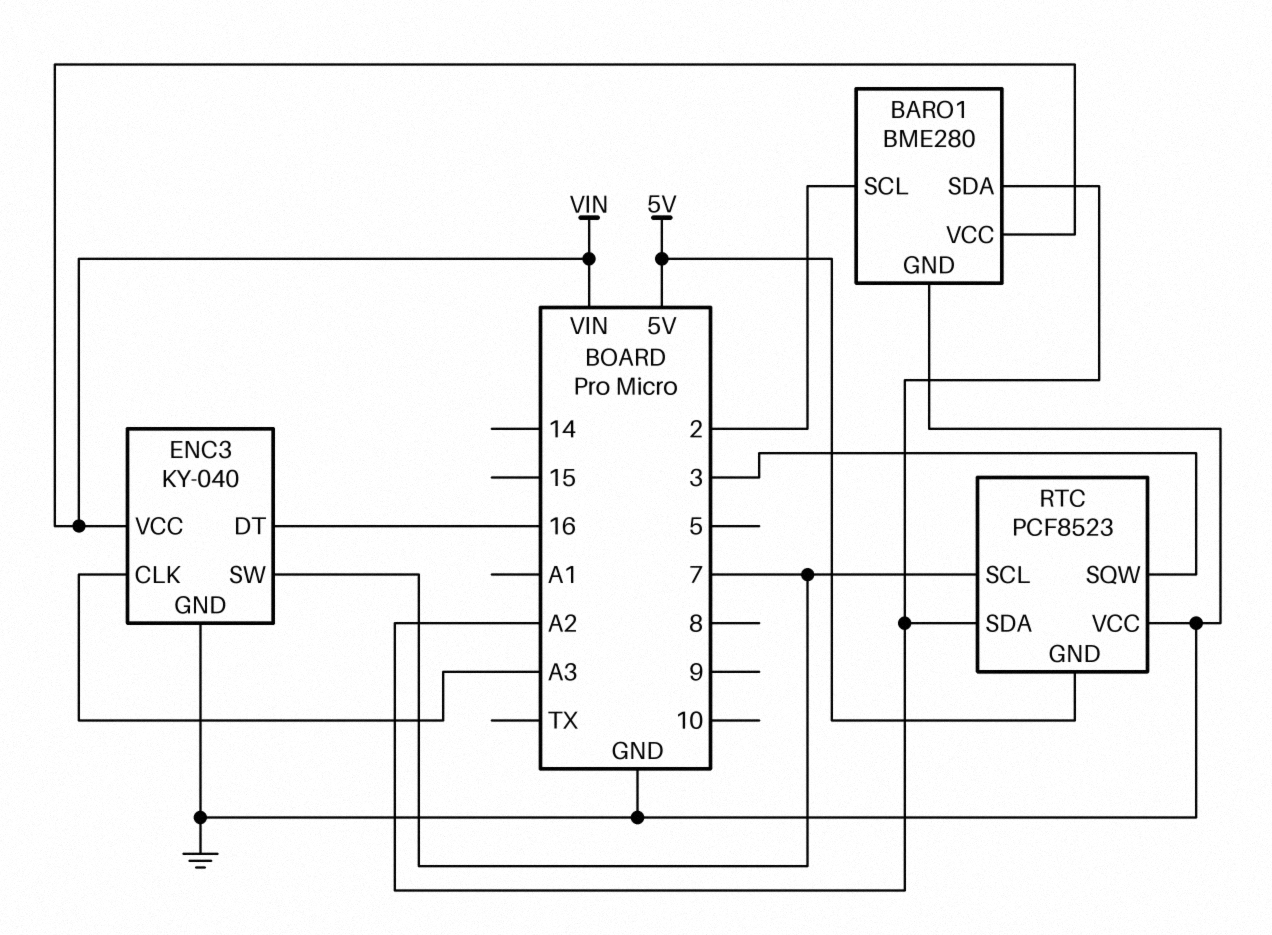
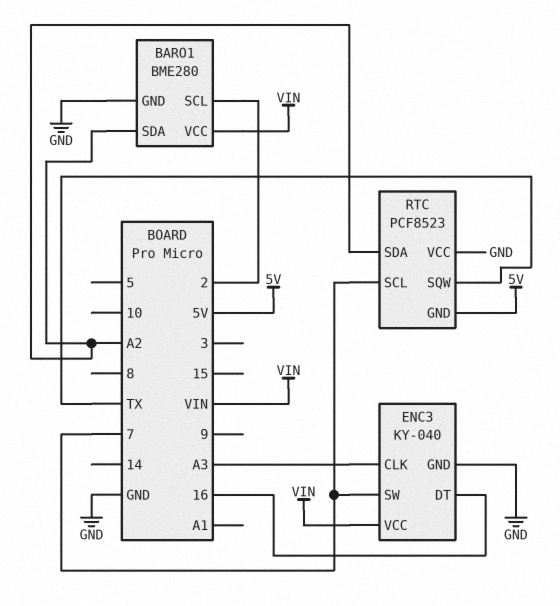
RTC pin SQW: 3 -> TX

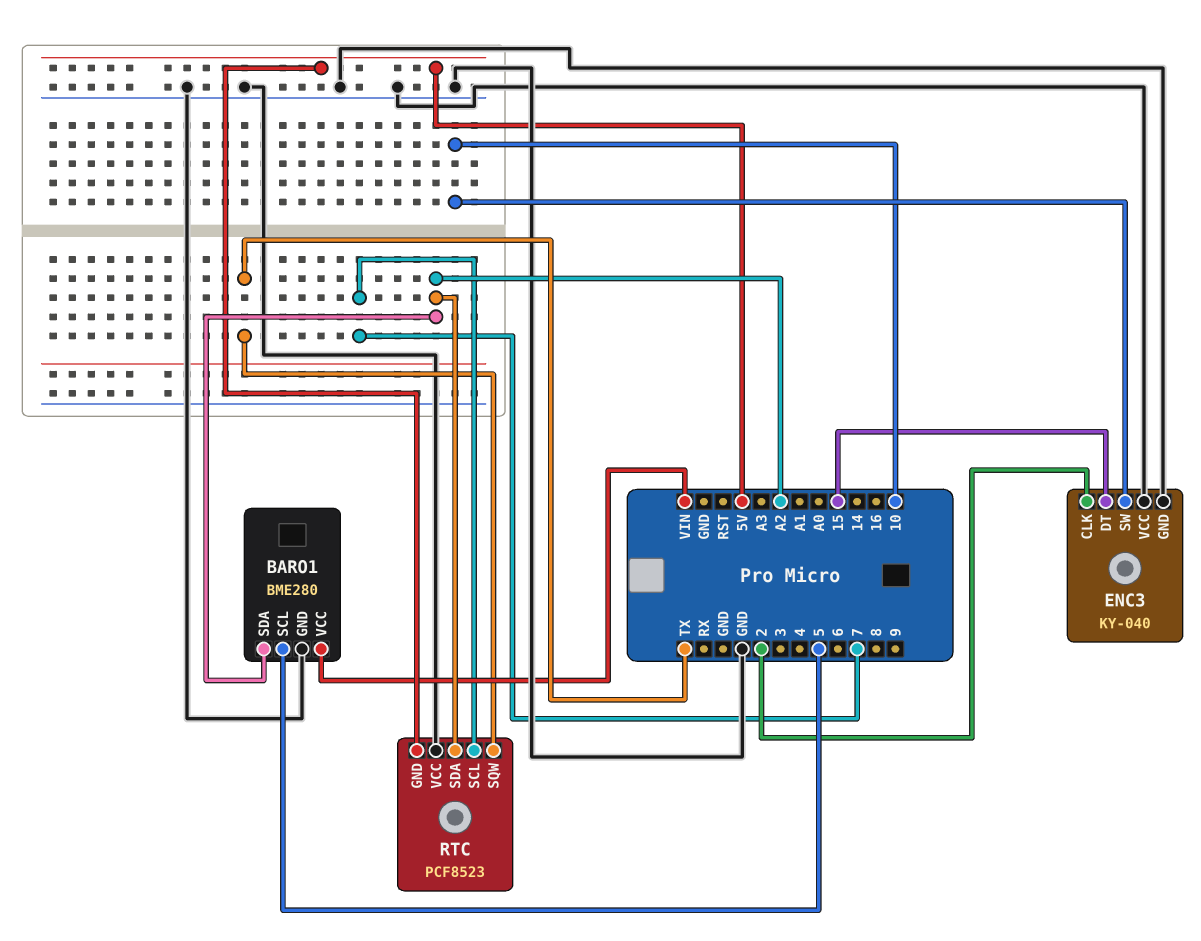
BARO1 pin SCL: 2 -> 5
ENC3 pin CLK: A3 -> 2
ENC3 pin DT: 16 -> 15
ENC3 pin SW: 7 -> 10
ENC3 pin VCC: VIN -> GND

